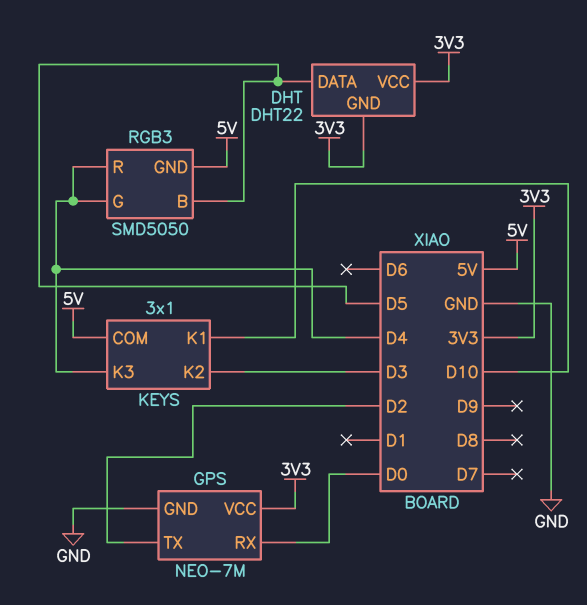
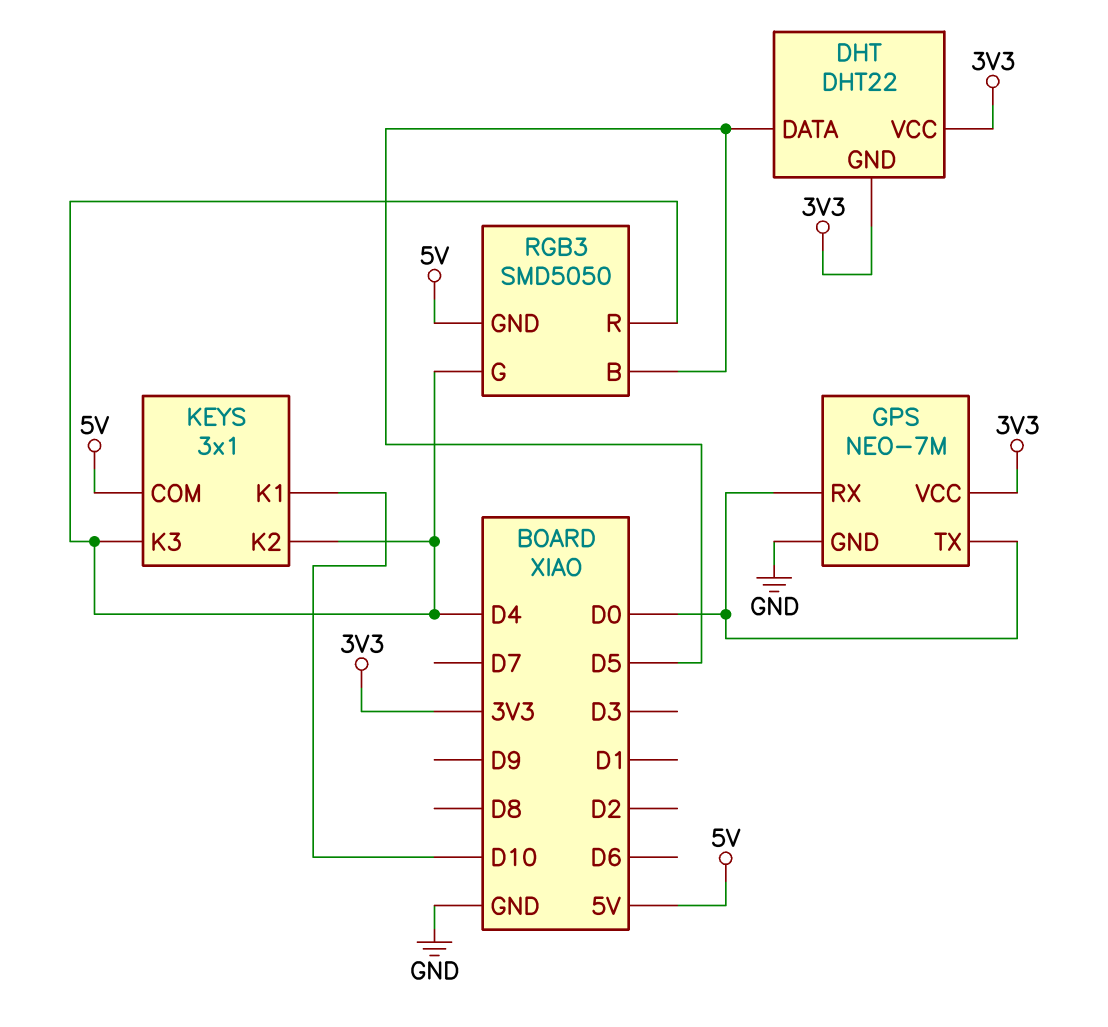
GPS pin TX: D2 -> D0
KEYS pin K2: D3 -> D4

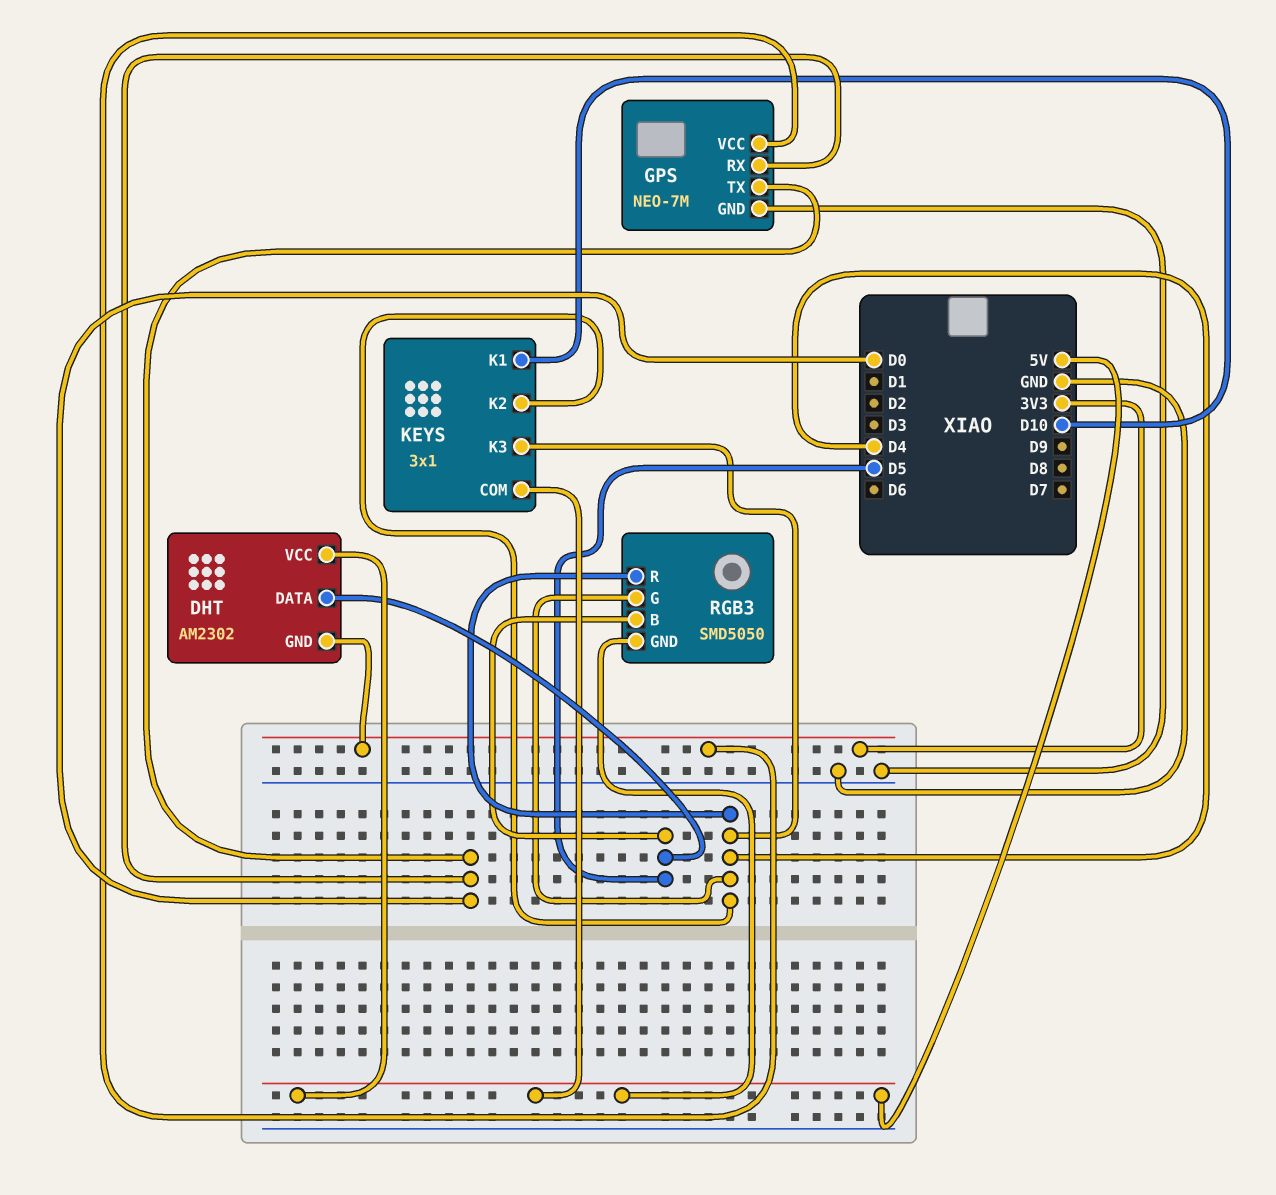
DHT: DHT22 -> AM2302
DHT pin VCC: 3V3 -> 5V

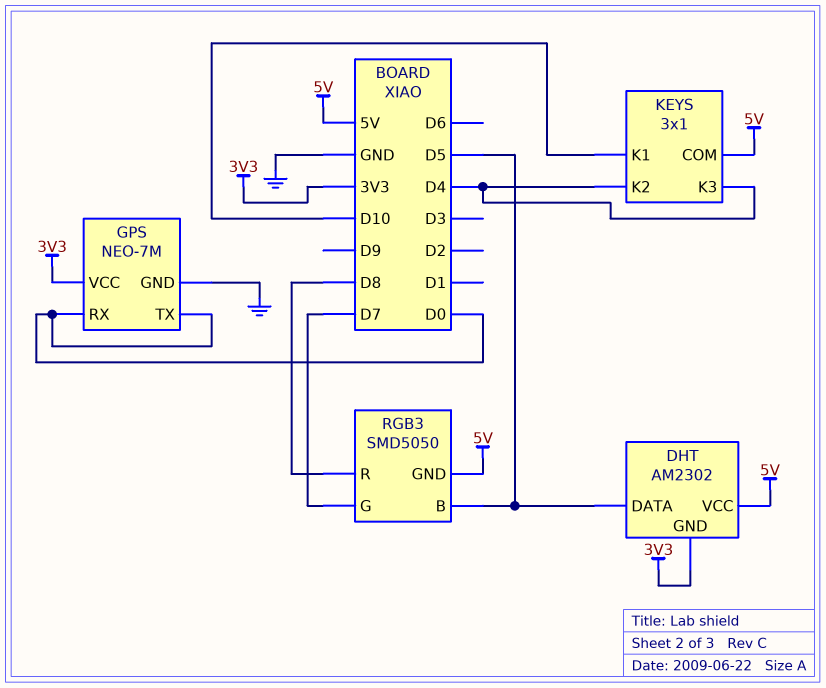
RGB3 pin G: D4 -> D7
RGB3 pin R: D4 -> D8

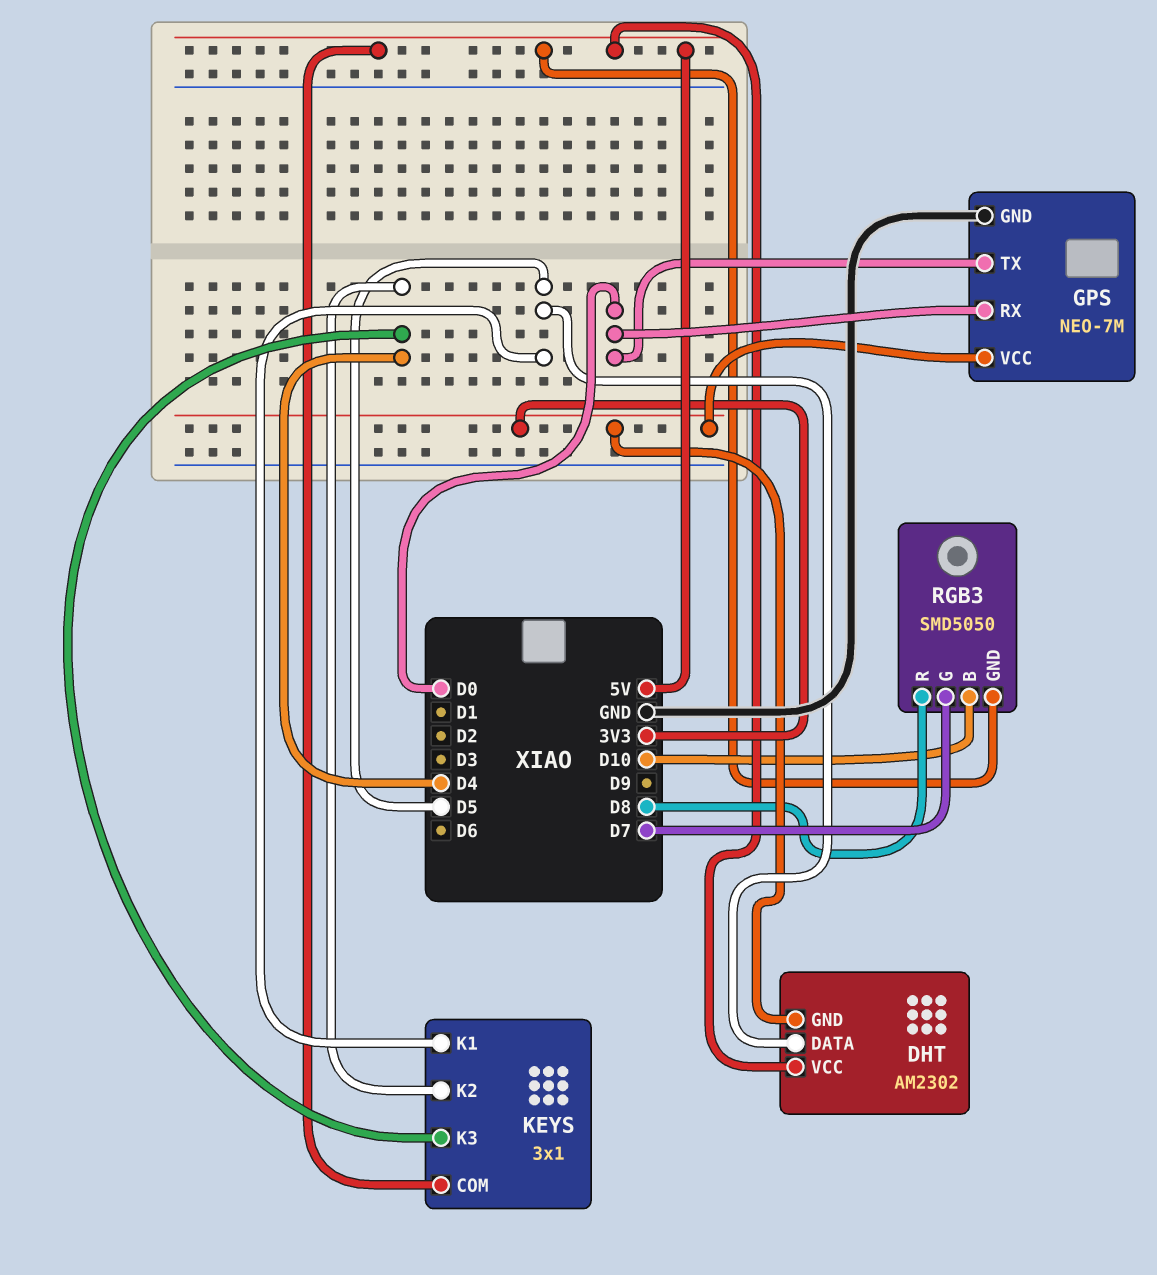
KEYS pin K1: D10 -> D5
RGB3 pin B: D5 -> D10

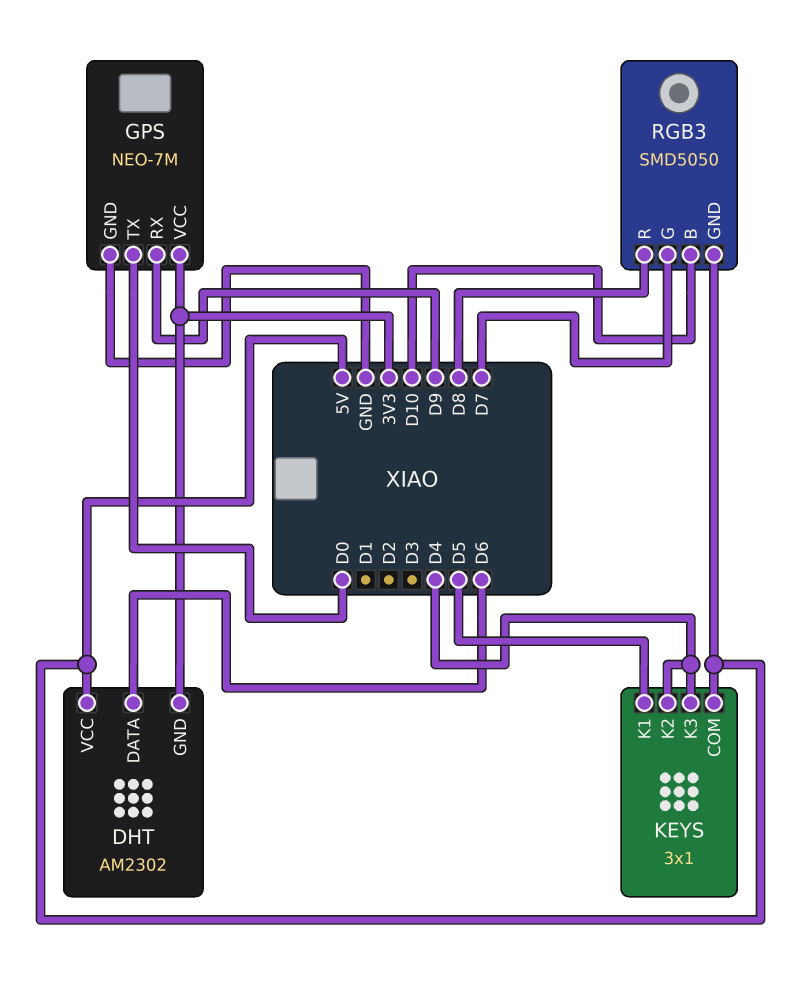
DHT pin DATA: D5 -> D6
GPS pin RX: D0 -> D9

